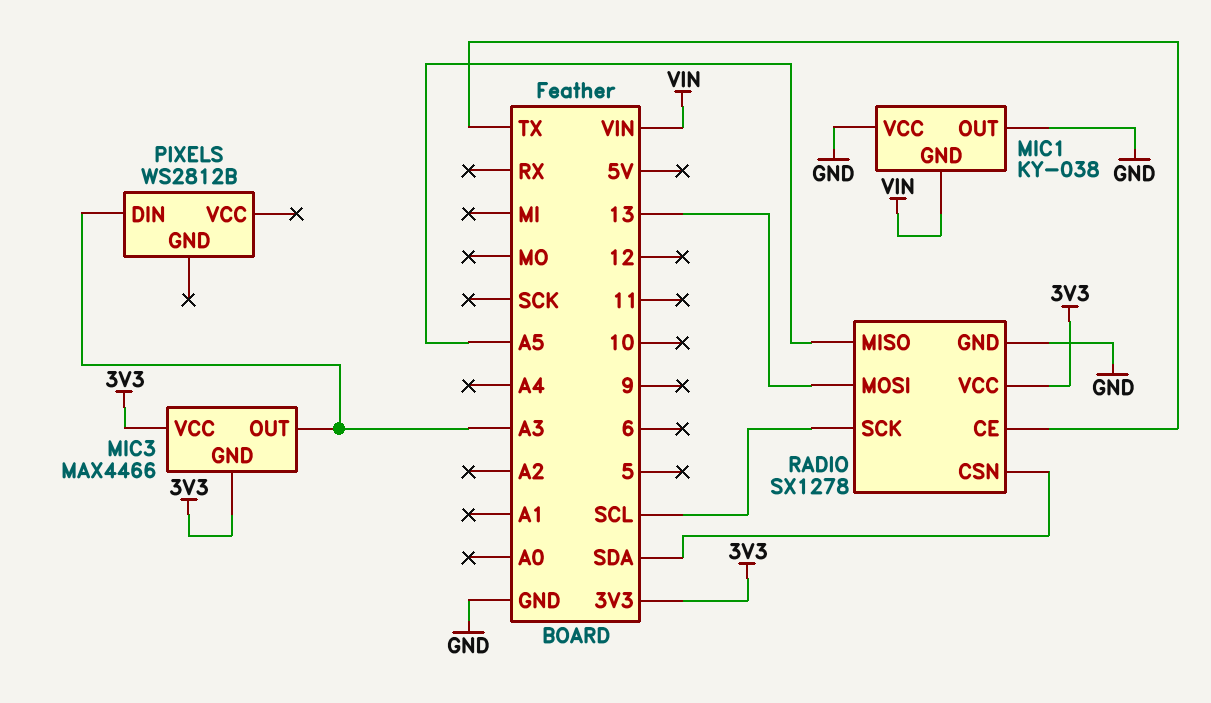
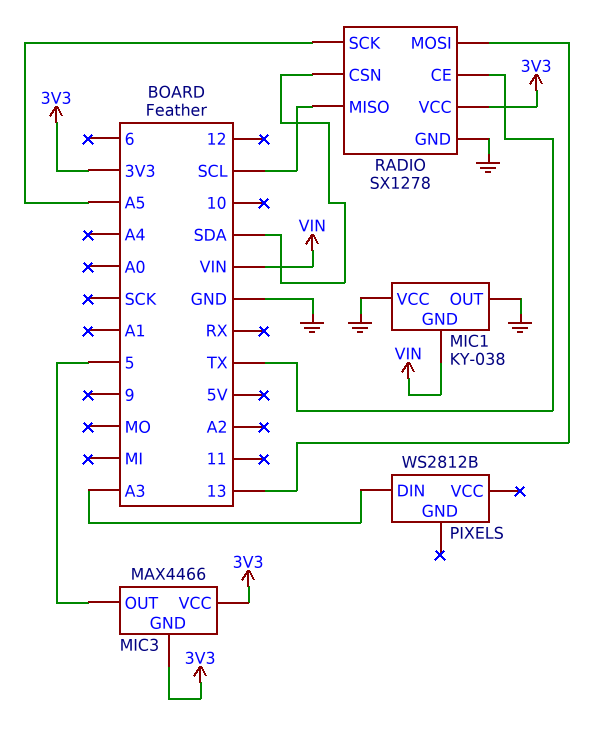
MIC3 pin OUT: A3 -> 5
RADIO pin MISO: A5 -> SCL
RADIO pin SCK: SCL -> A5

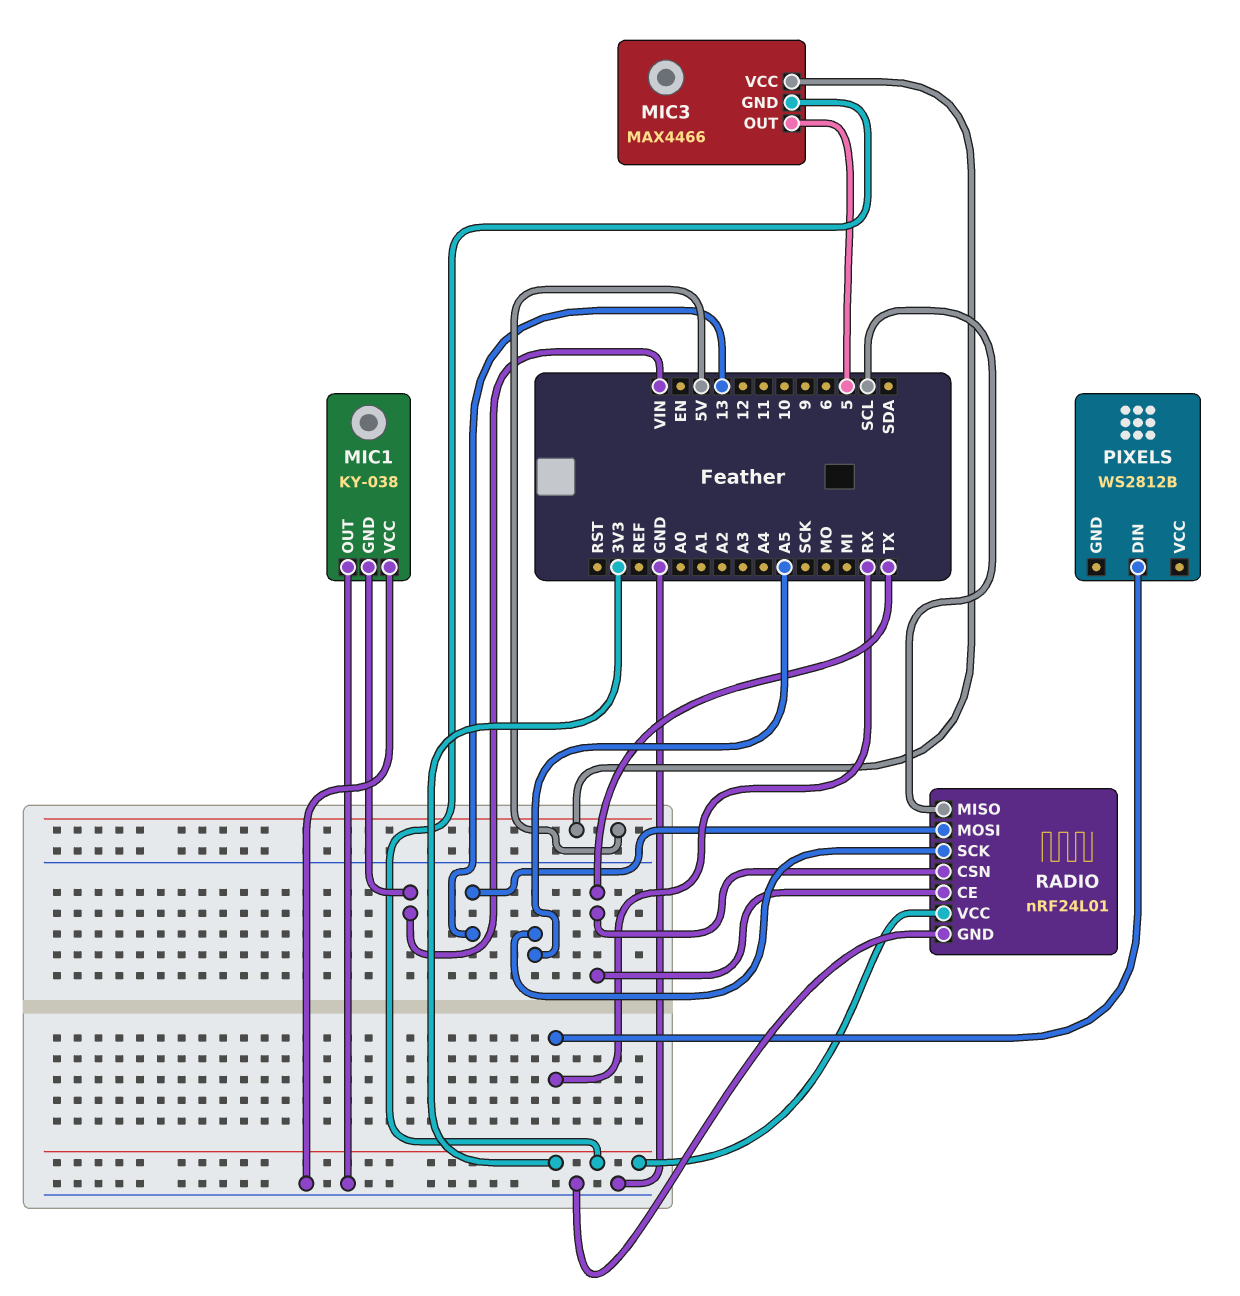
MIC3 pin VCC: 3V3 -> 5V
PIXELS pin DIN: A3 -> RX
RADIO: SX1278 -> nRF24L01
RADIO pin CSN: SDA -> TX

